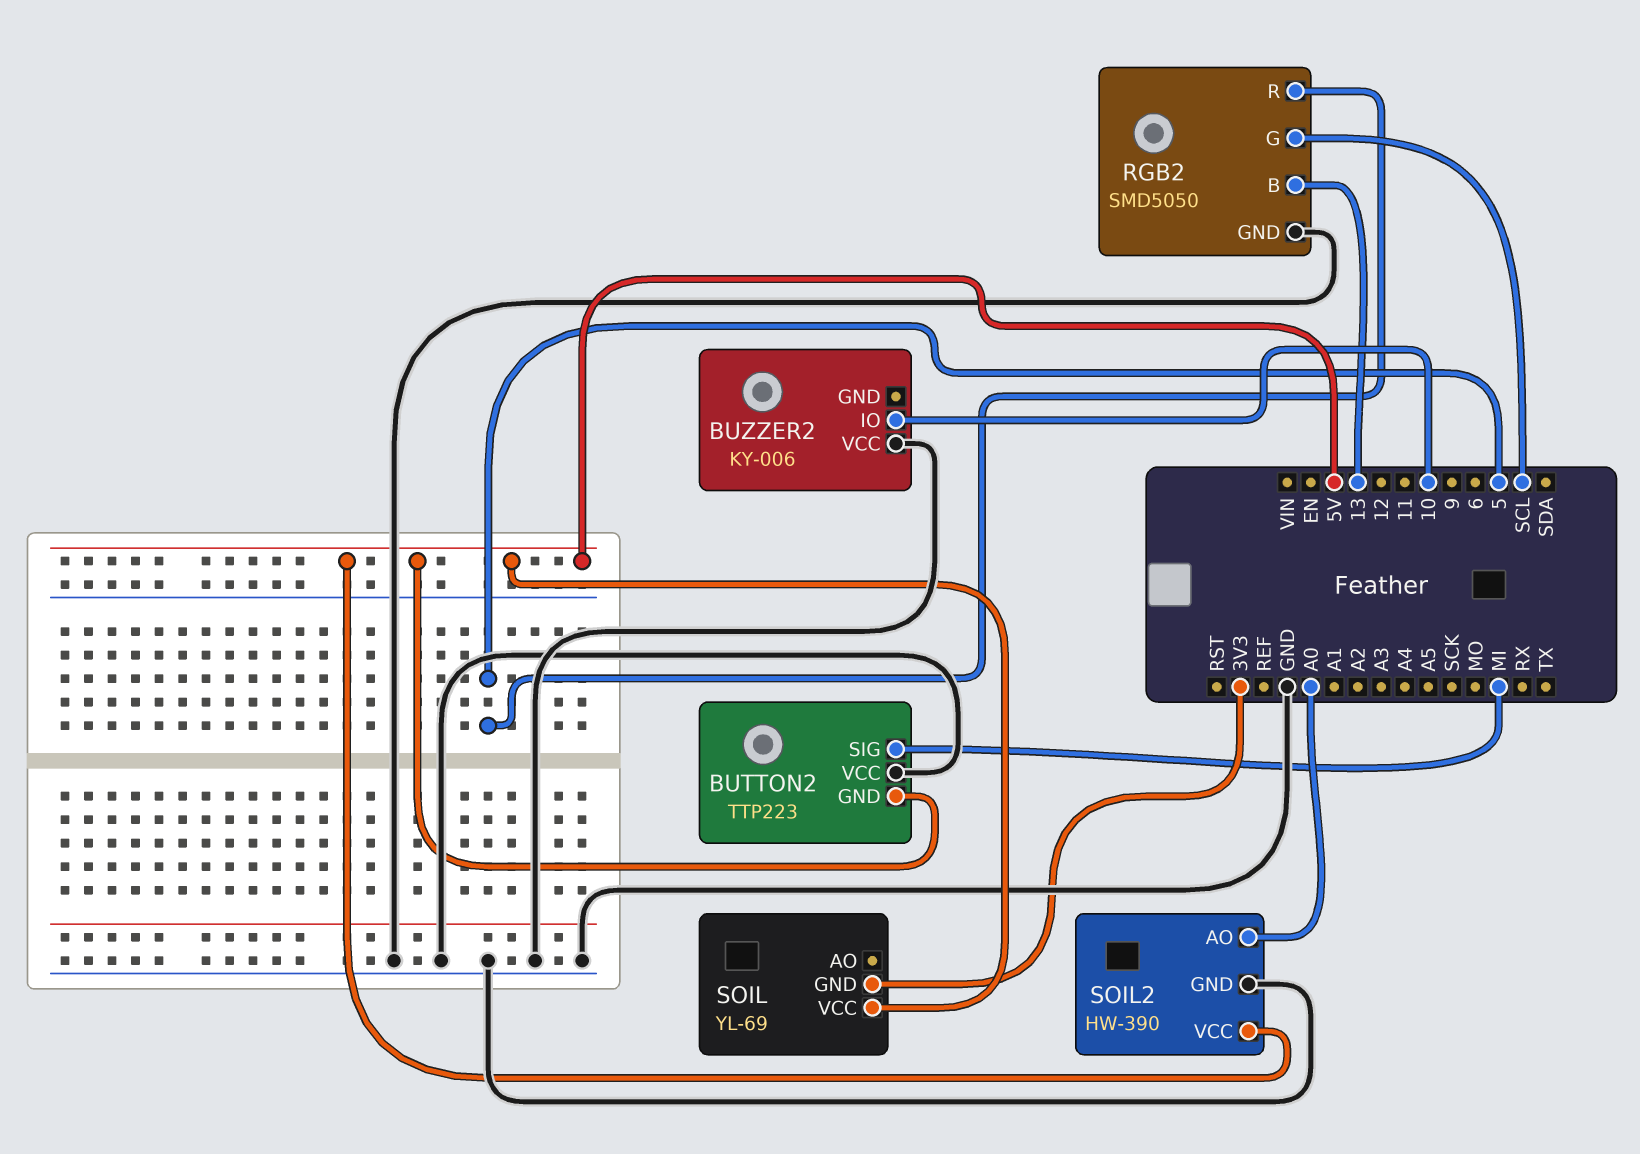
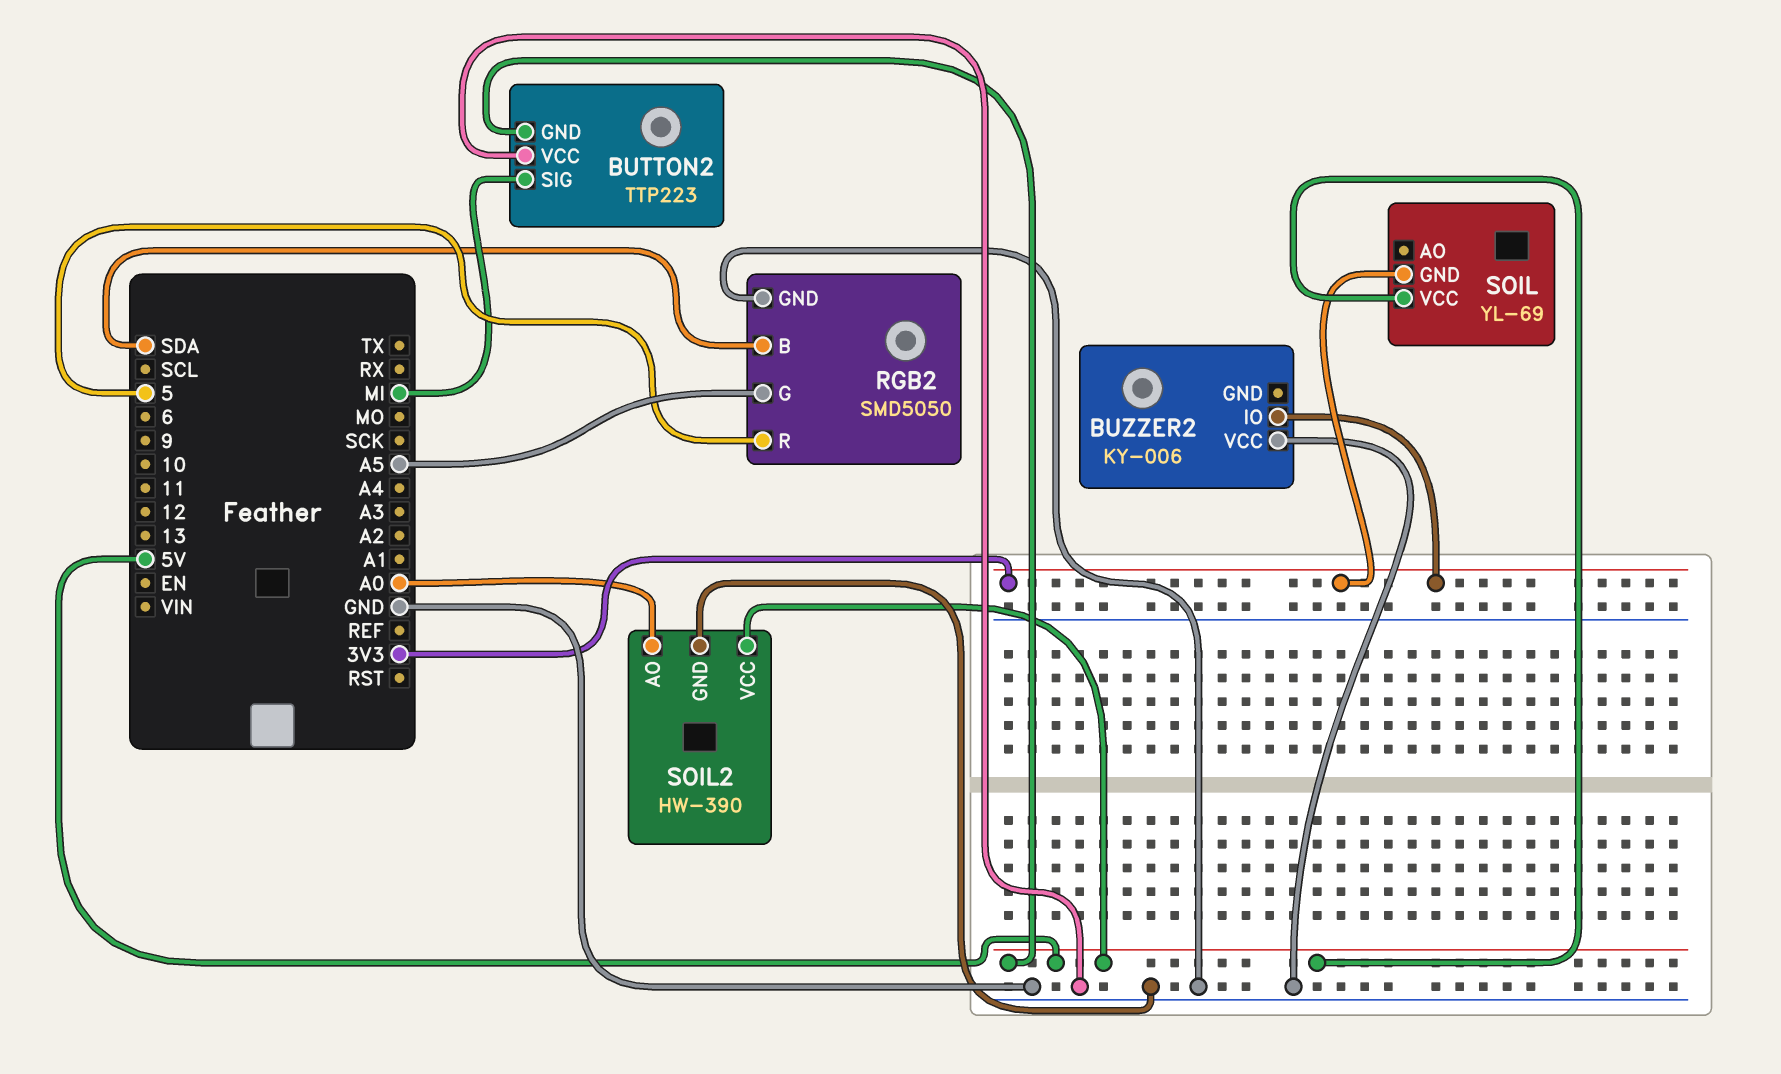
BUZZER2 pin IO: 10 -> 3V3
RGB2 pin B: 13 -> SDA
RGB2 pin G: SCL -> A5

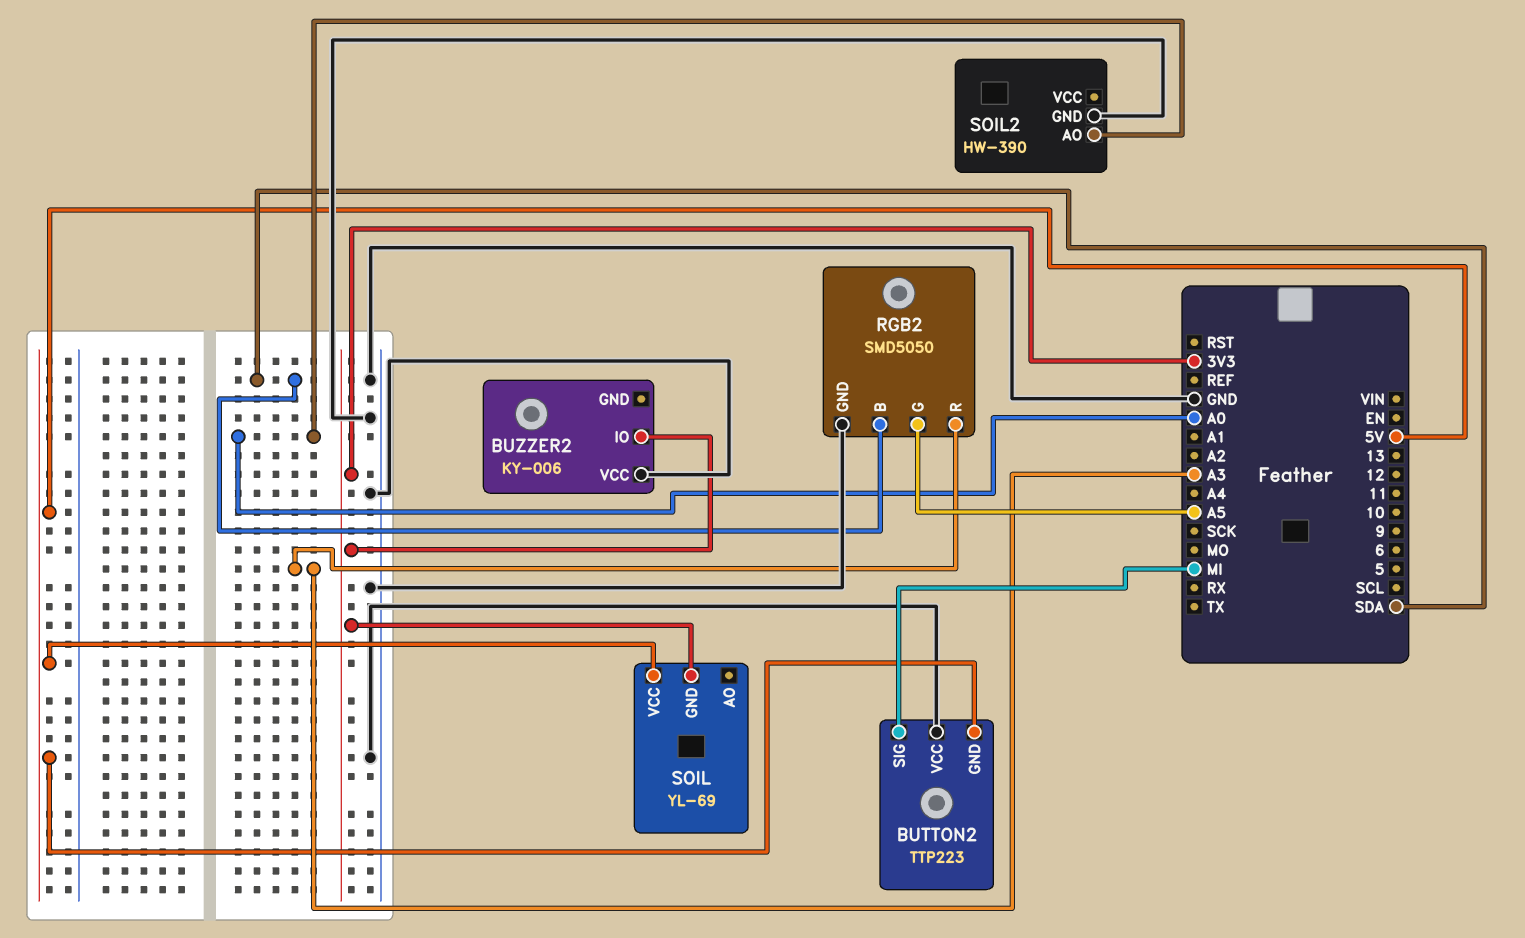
RGB2 pin R: 5 -> A3
SOIL2 pin VCC: 5V -> none

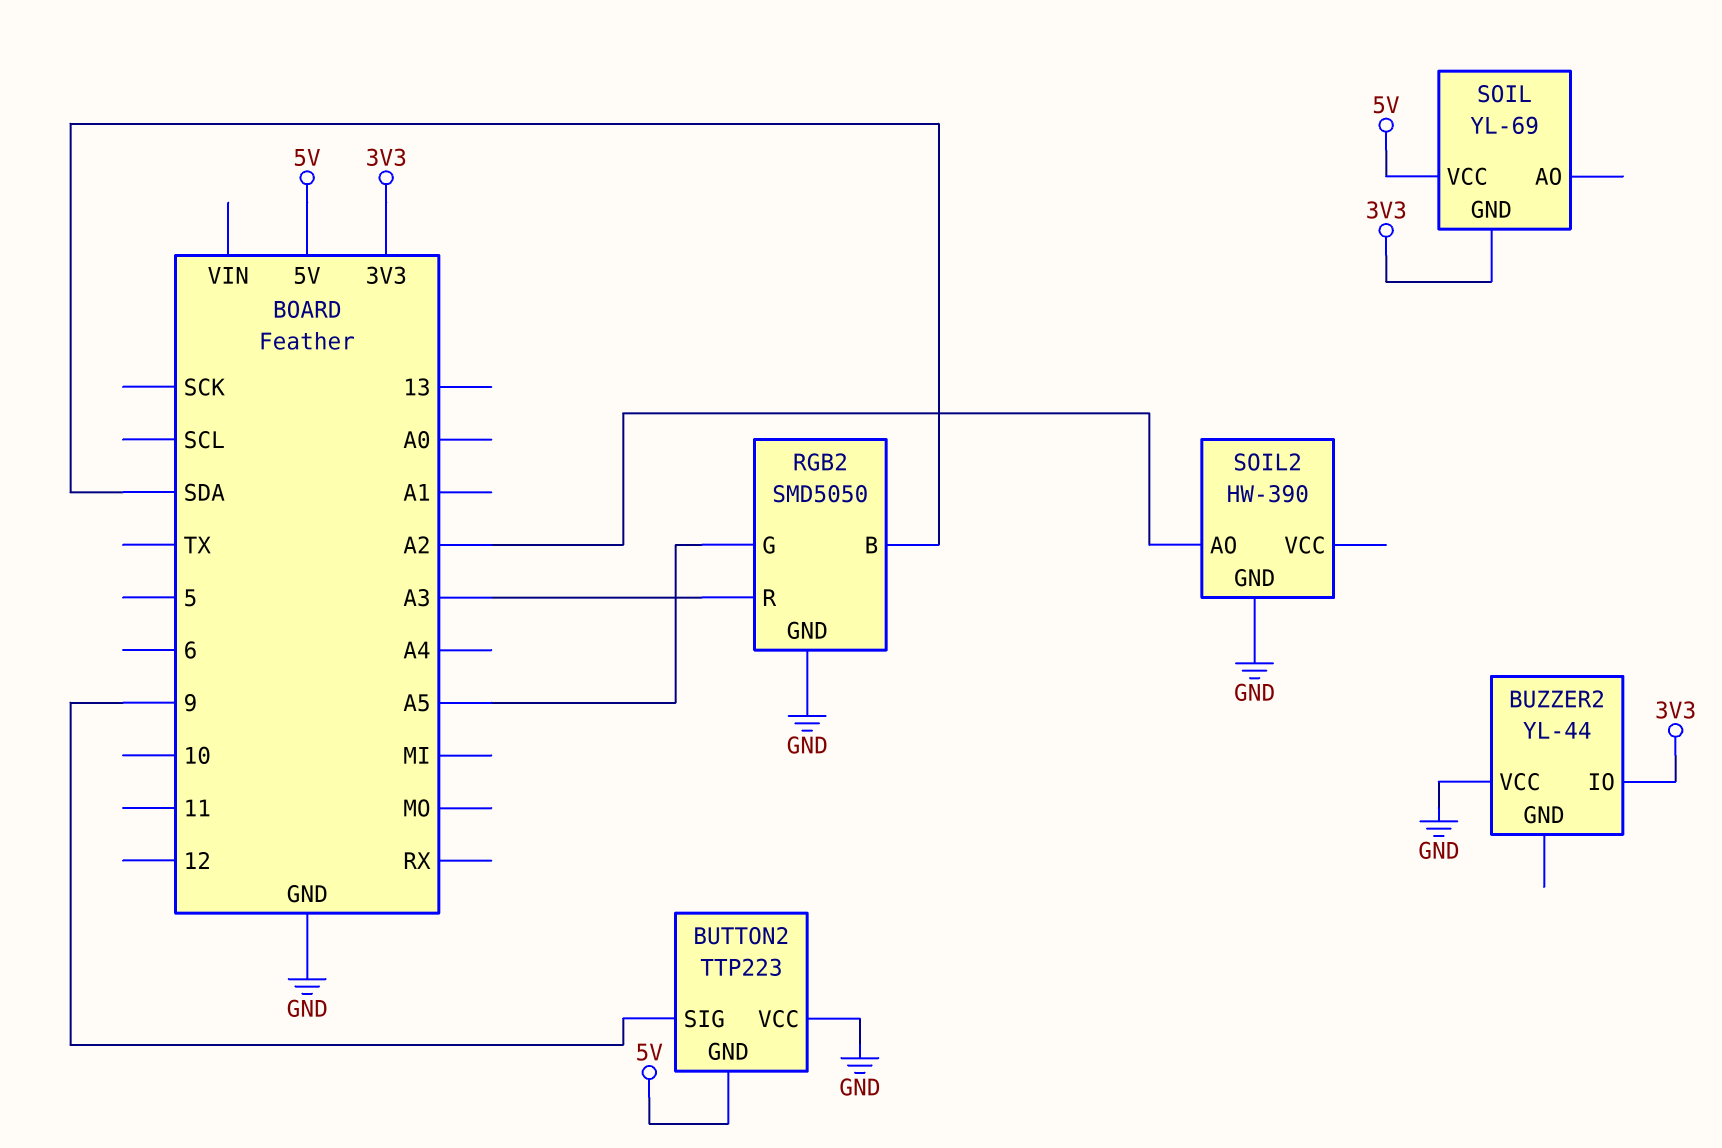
BUTTON2 pin SIG: MI -> 9
BUZZER2: KY-006 -> YL-44
SOIL2 pin AO: A0 -> A2

